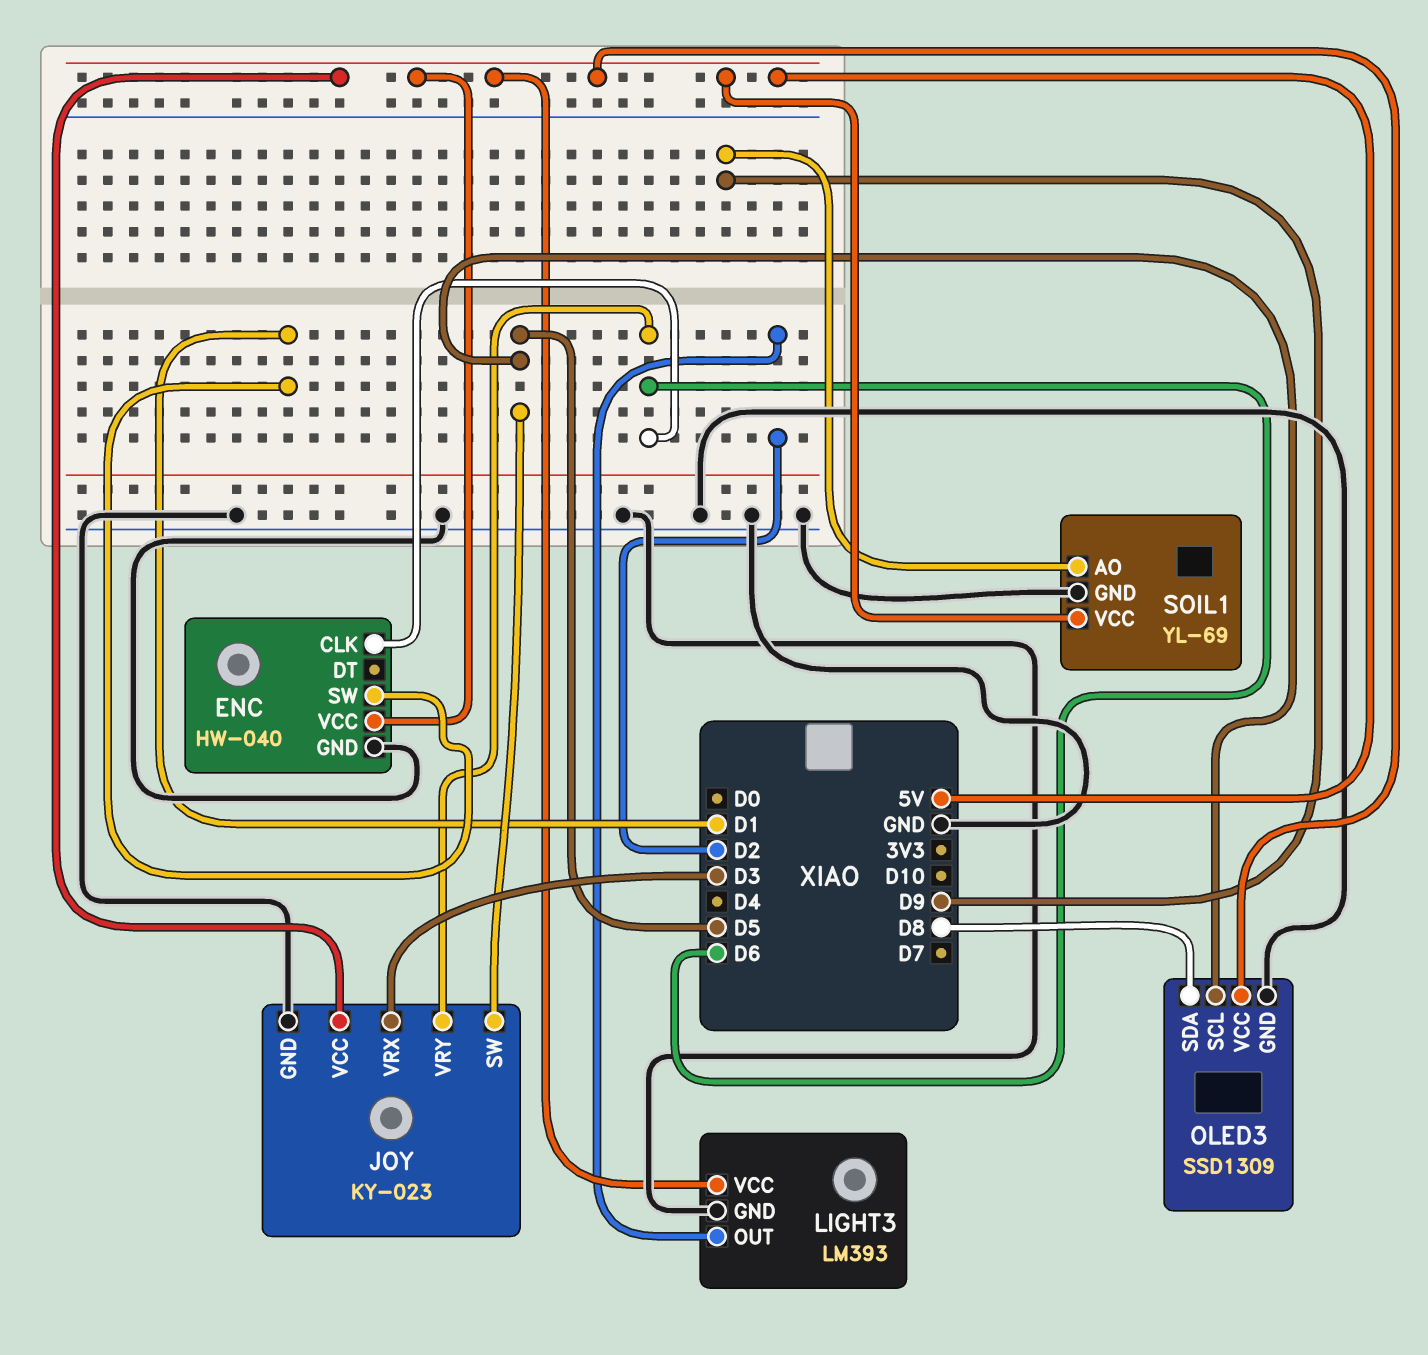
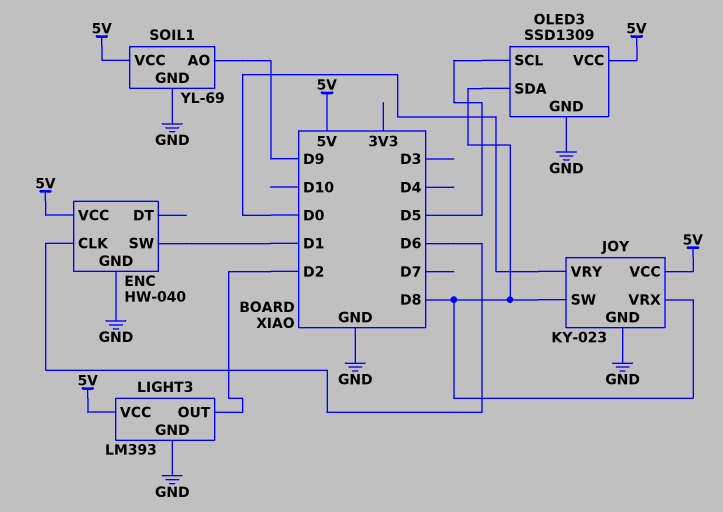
JOY pin SW: D5 -> D8
JOY pin VRX: D3 -> D8
JOY pin VRY: D6 -> D0

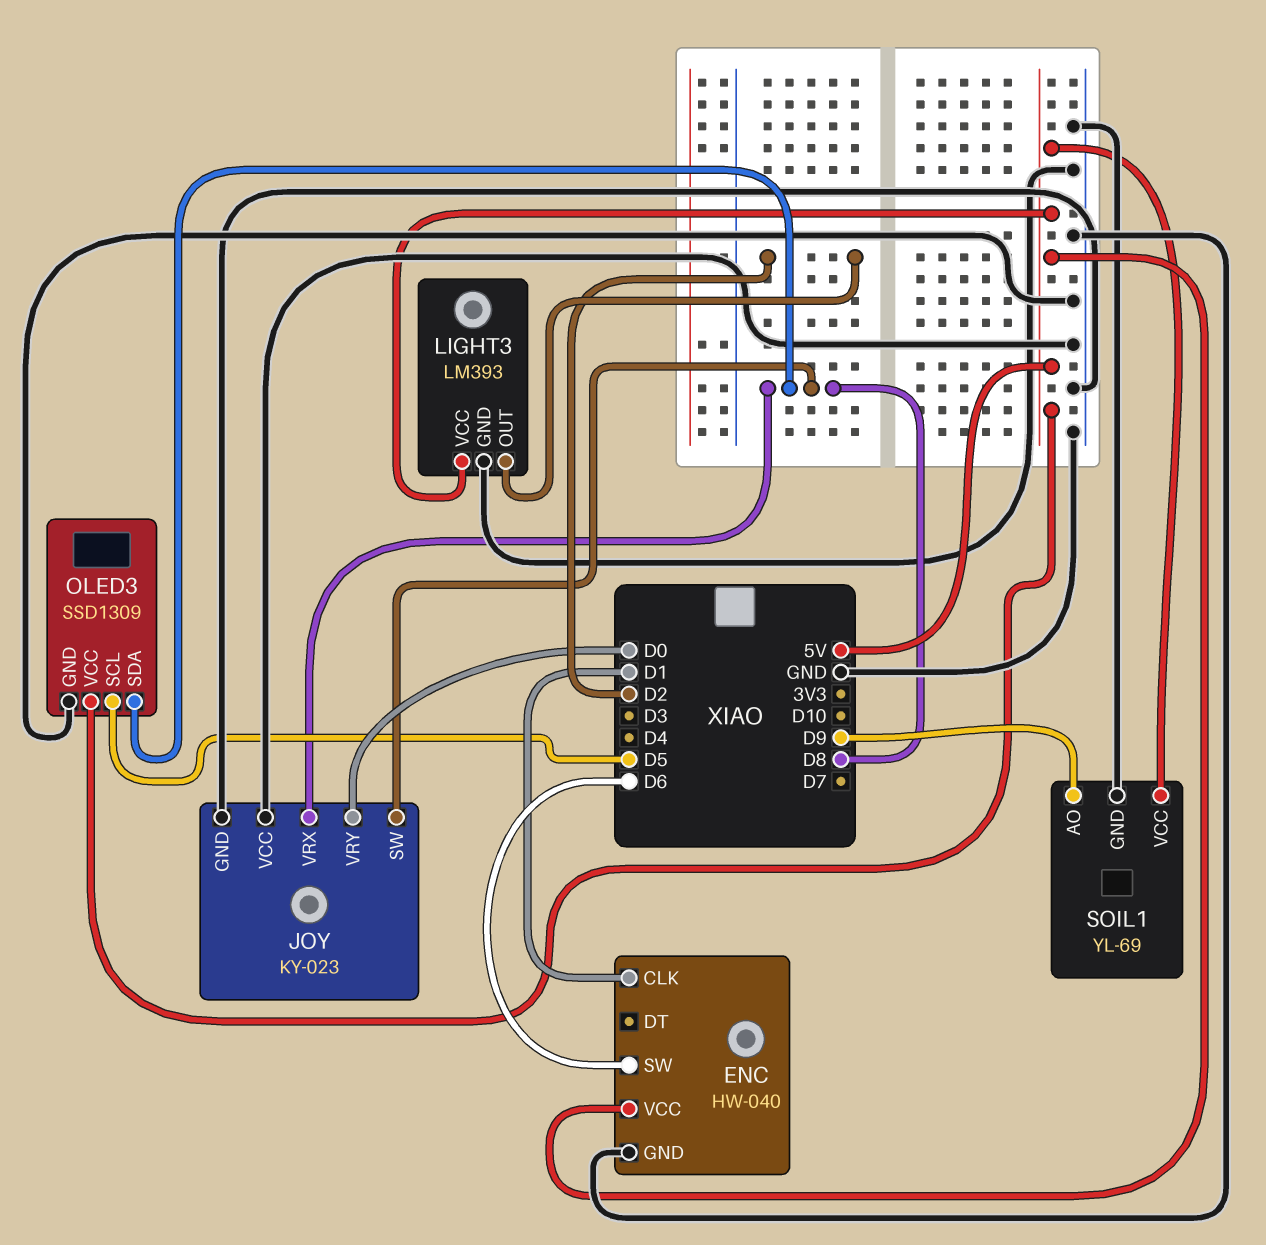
ENC pin CLK: D6 -> D1
ENC pin SW: D1 -> D6
JOY pin VCC: 5V -> GND

